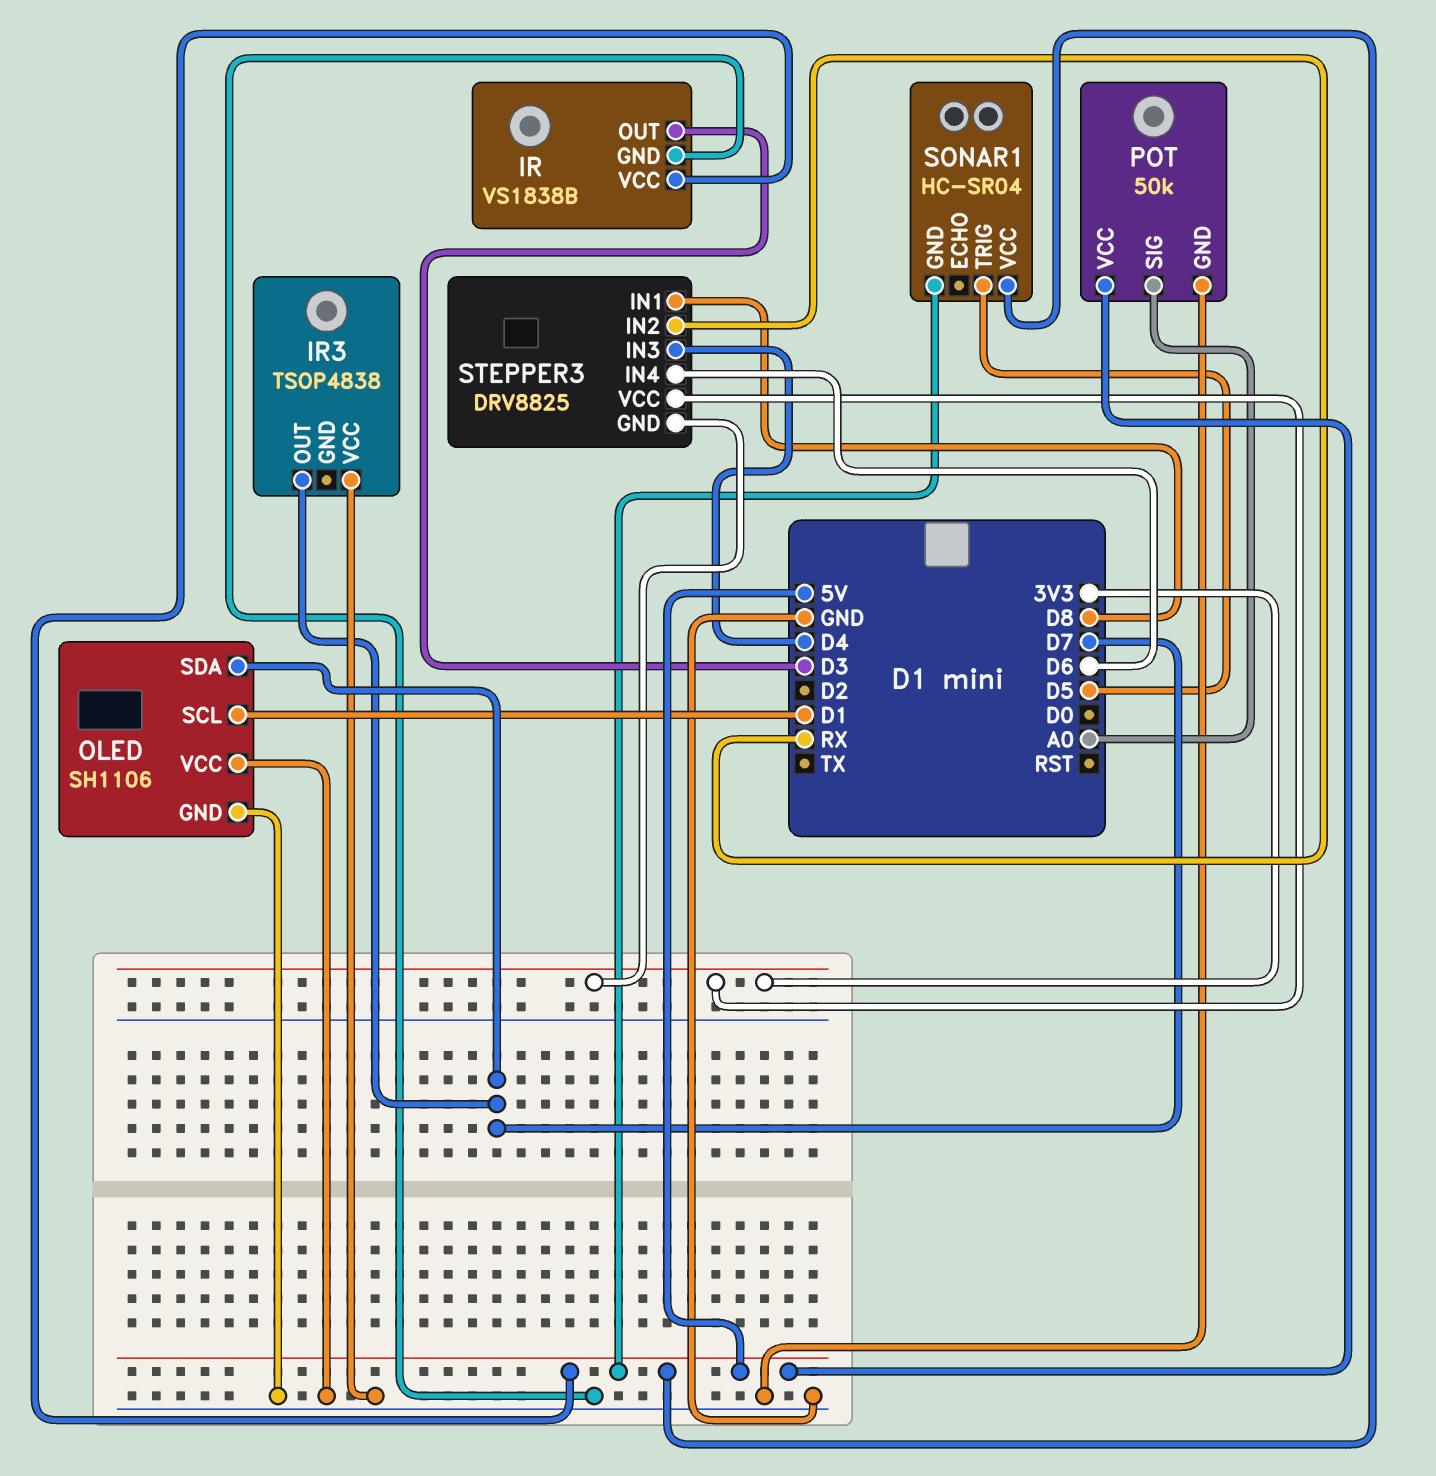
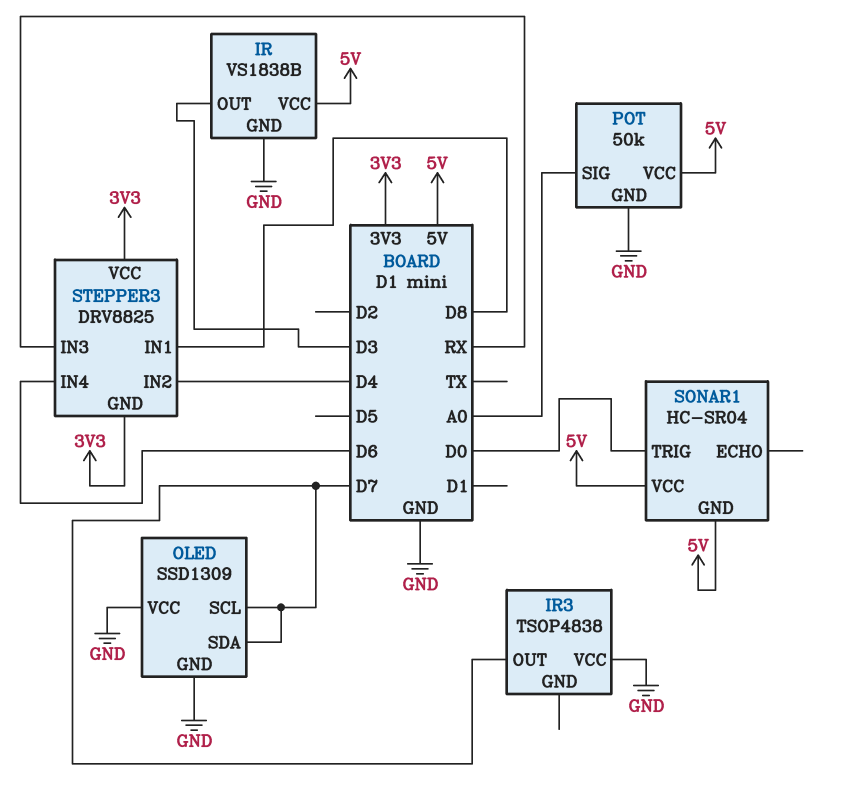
OLED: SH1106 -> SSD1309
OLED pin SCL: D1 -> D7
SONAR1 pin TRIG: D5 -> D0
STEPPER3 pin IN2: RX -> D4
STEPPER3 pin IN3: D4 -> RX

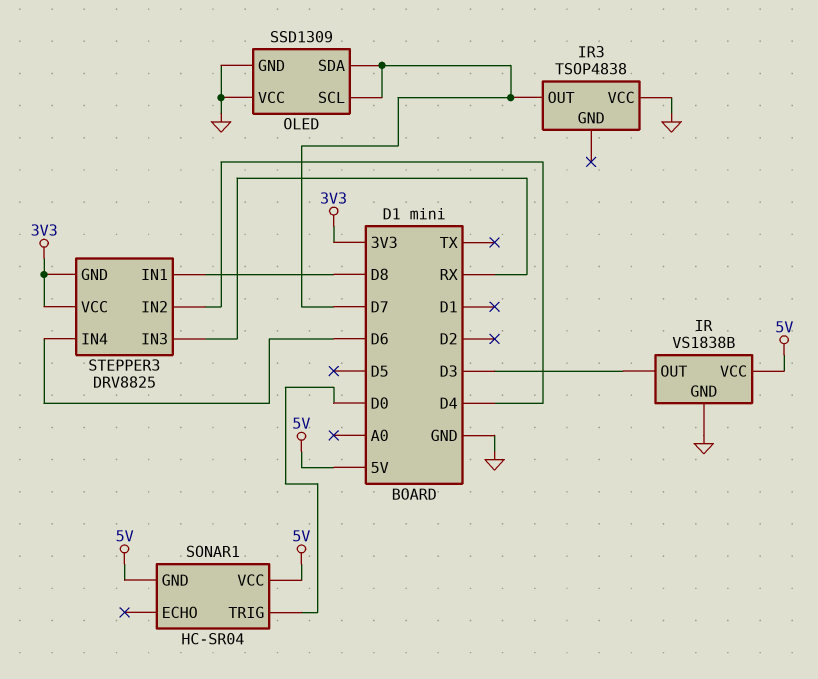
POT: 50k -> none
POT pin GND: GND -> none
POT pin SIG: A0 -> none
POT pin VCC: 5V -> none

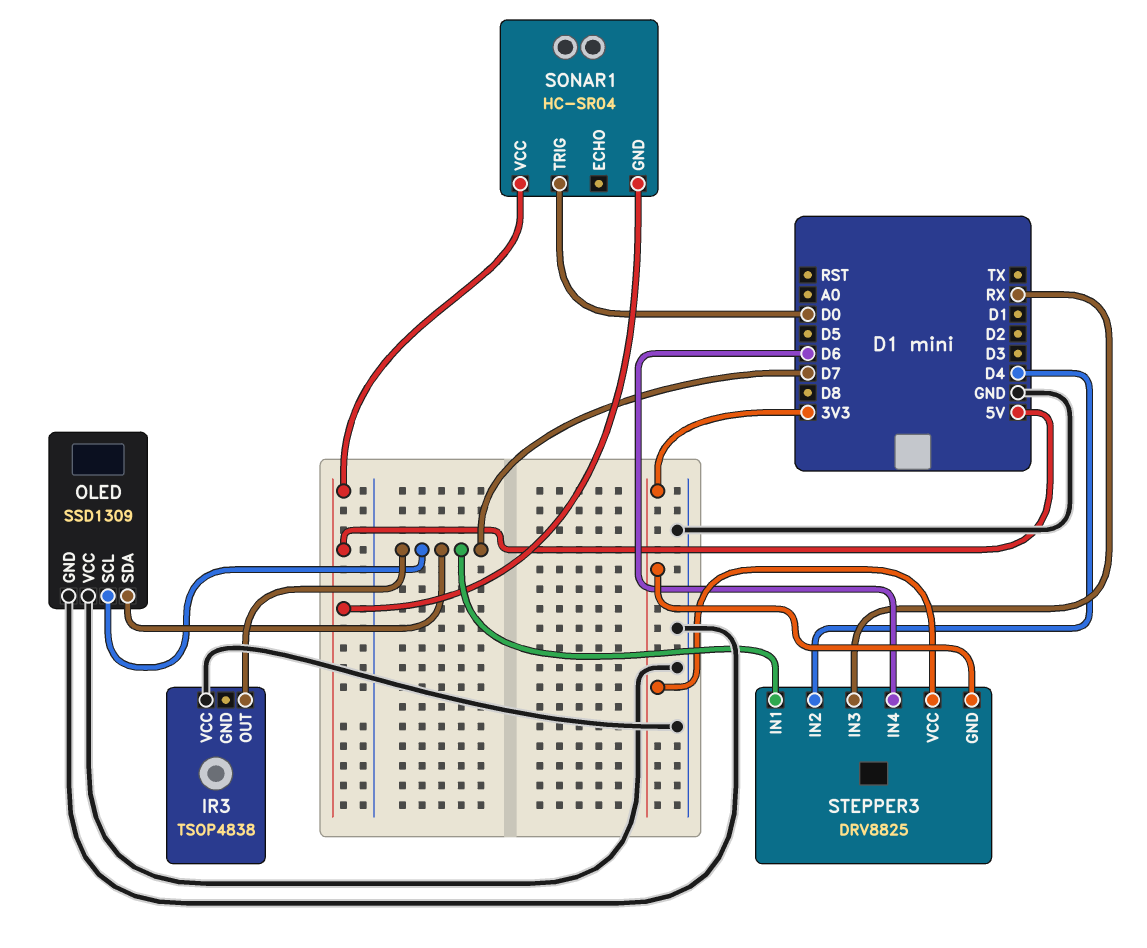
IR: VS1838B -> none
IR pin GND: GND -> none
IR pin OUT: D3 -> none
IR pin VCC: 5V -> none
STEPPER3 pin IN1: D8 -> D7

